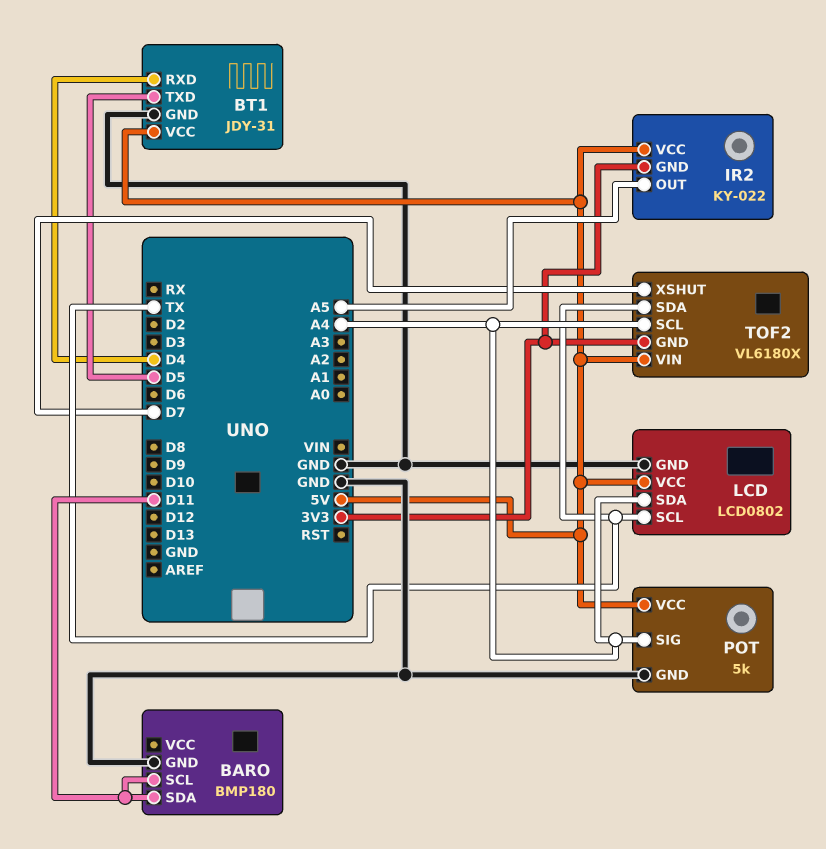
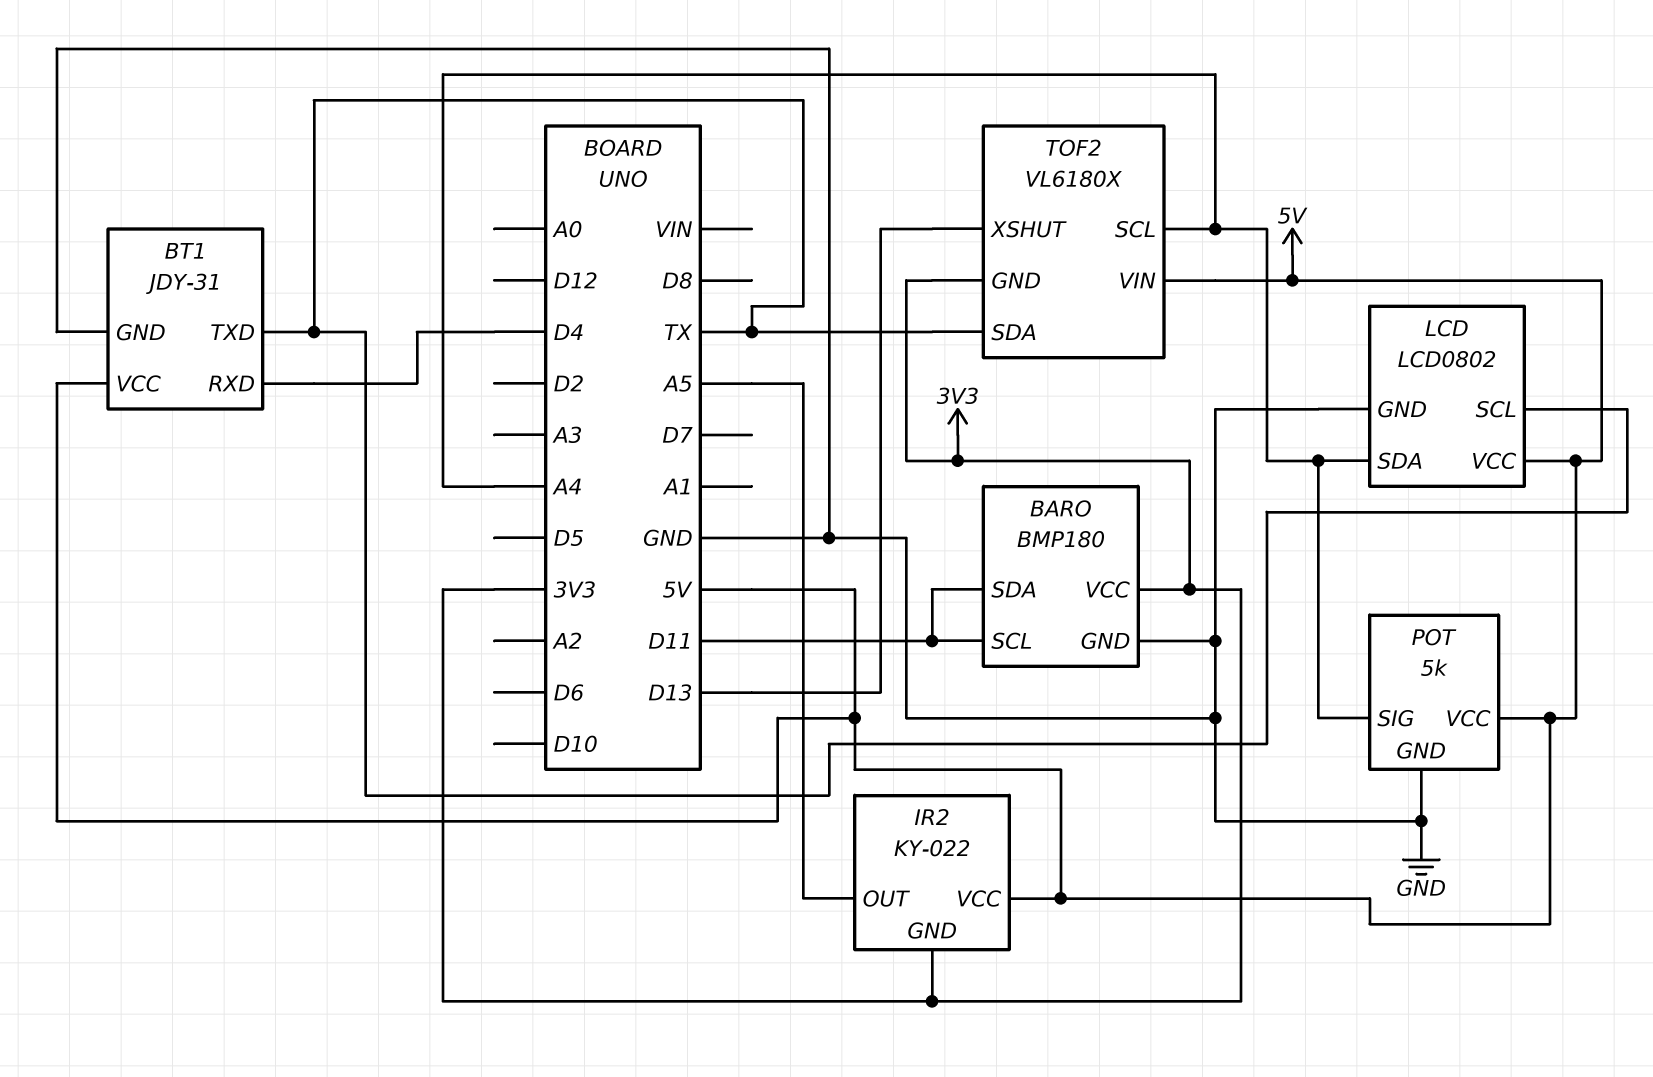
BARO pin VCC: none -> 3V3
BT1 pin TXD: D5 -> TX
TOF2 pin XSHUT: D7 -> D13

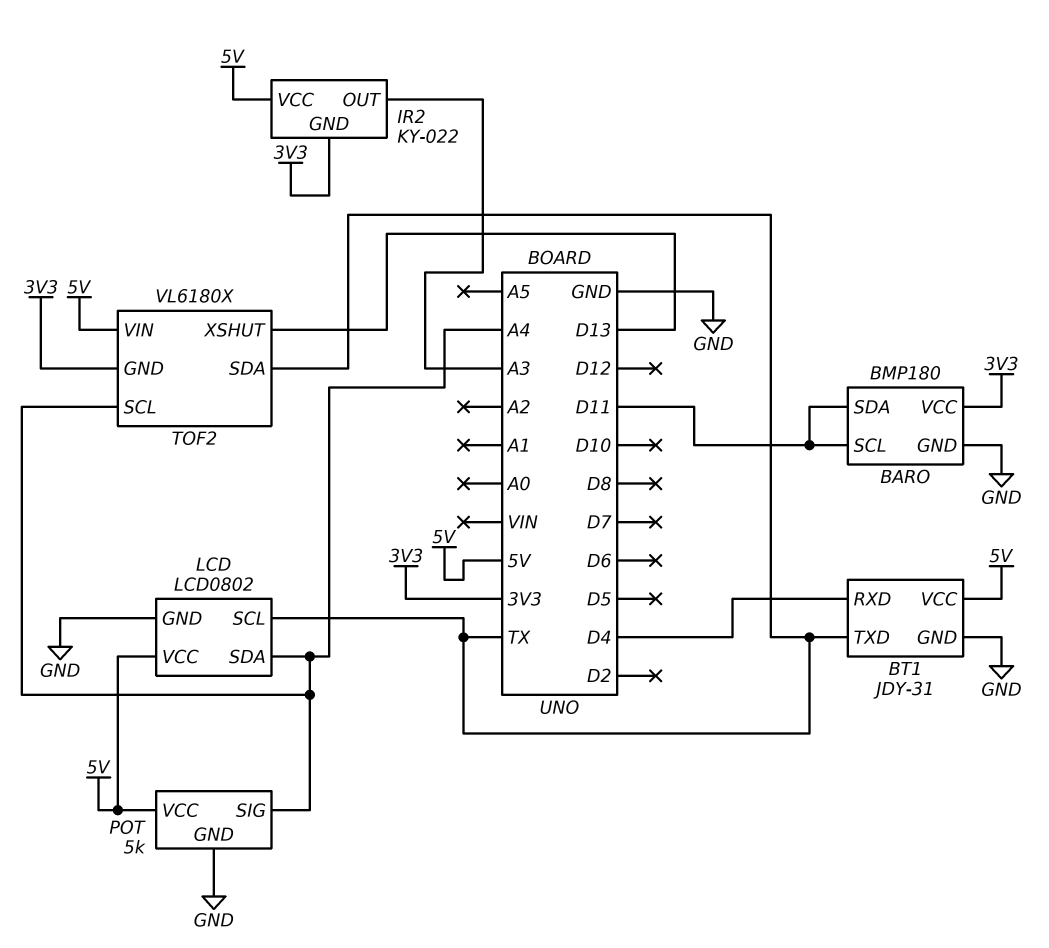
IR2 pin OUT: A5 -> A3

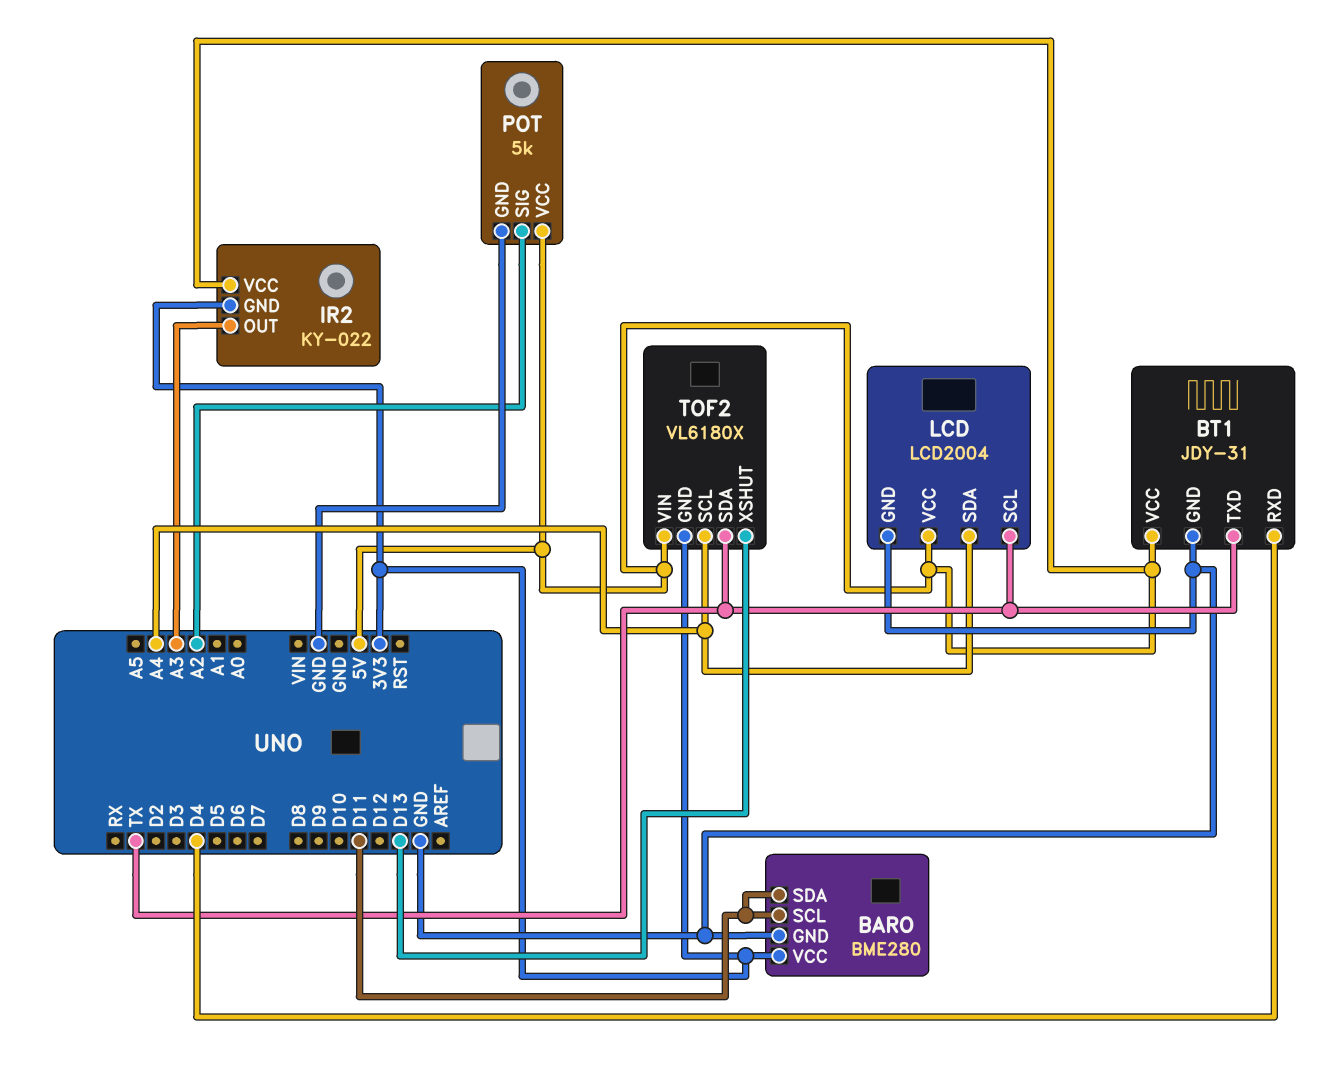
BARO: BMP180 -> BME280
LCD: LCD0802 -> LCD2004
POT pin SIG: A4 -> A2

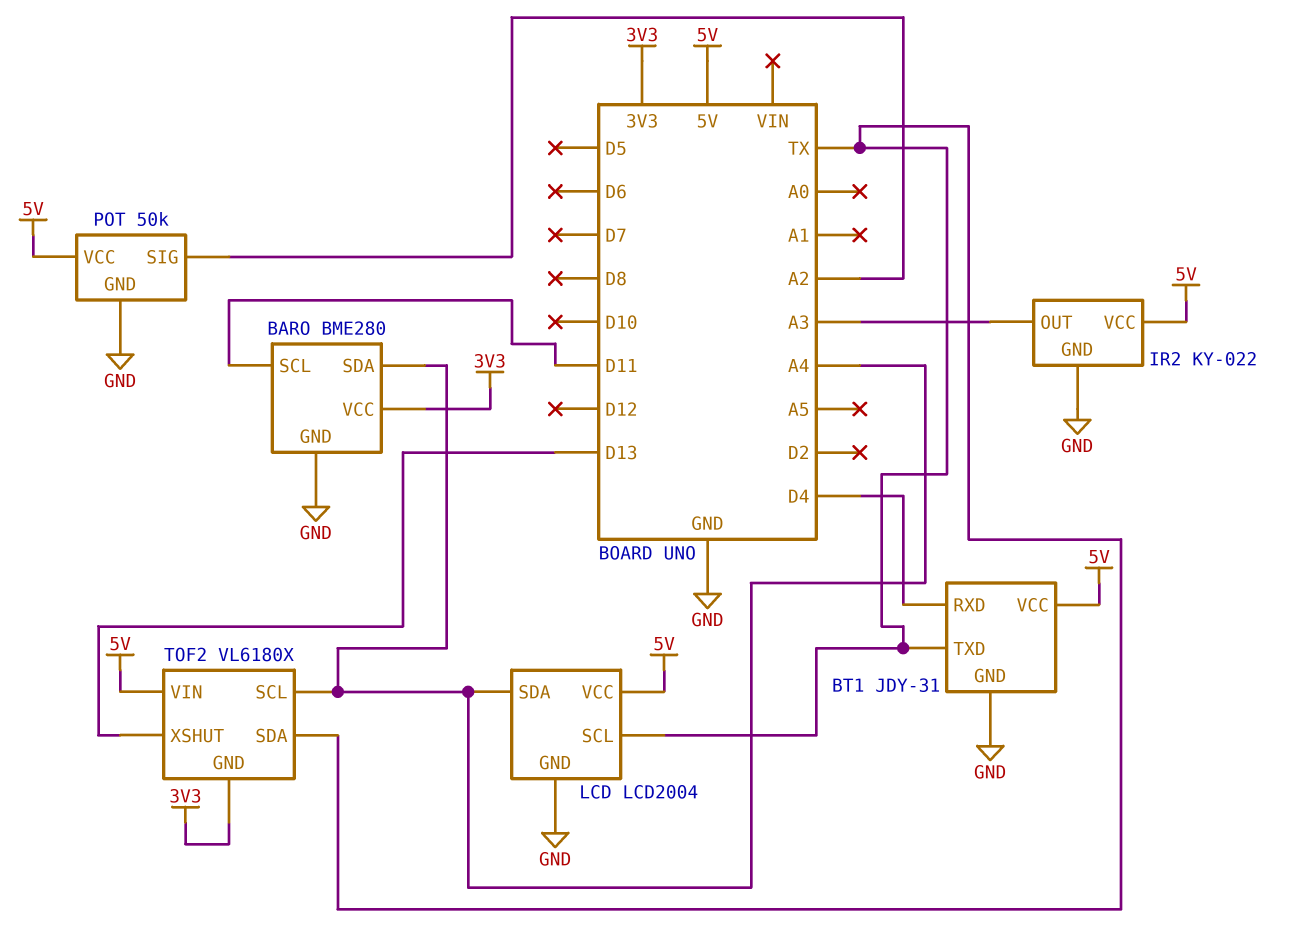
BARO pin SDA: D11 -> A4
IR2 pin GND: 3V3 -> GND
POT: 5k -> 50k

